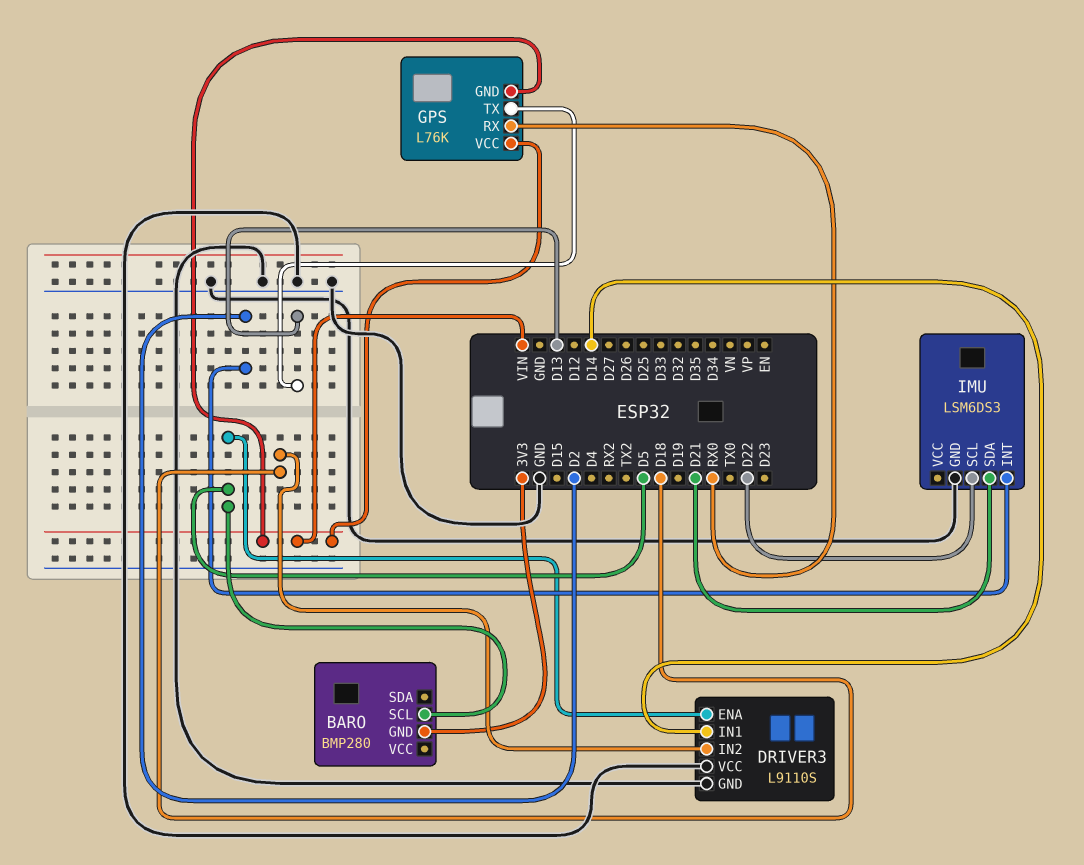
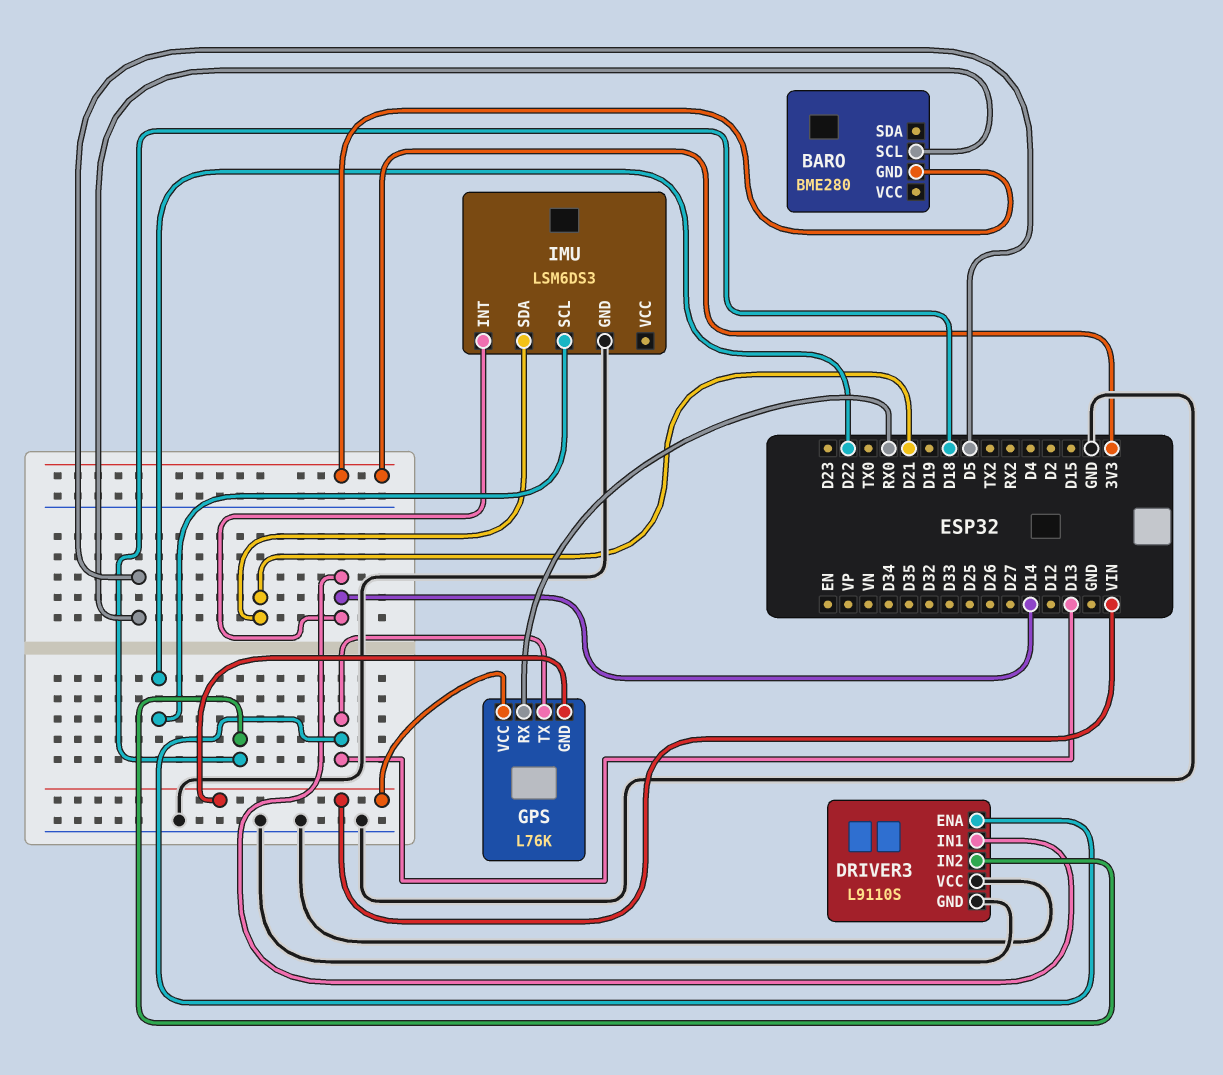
BARO: BMP280 -> BME280
DRIVER3 pin ENA: D5 -> D13
IMU pin INT: D2 -> D14

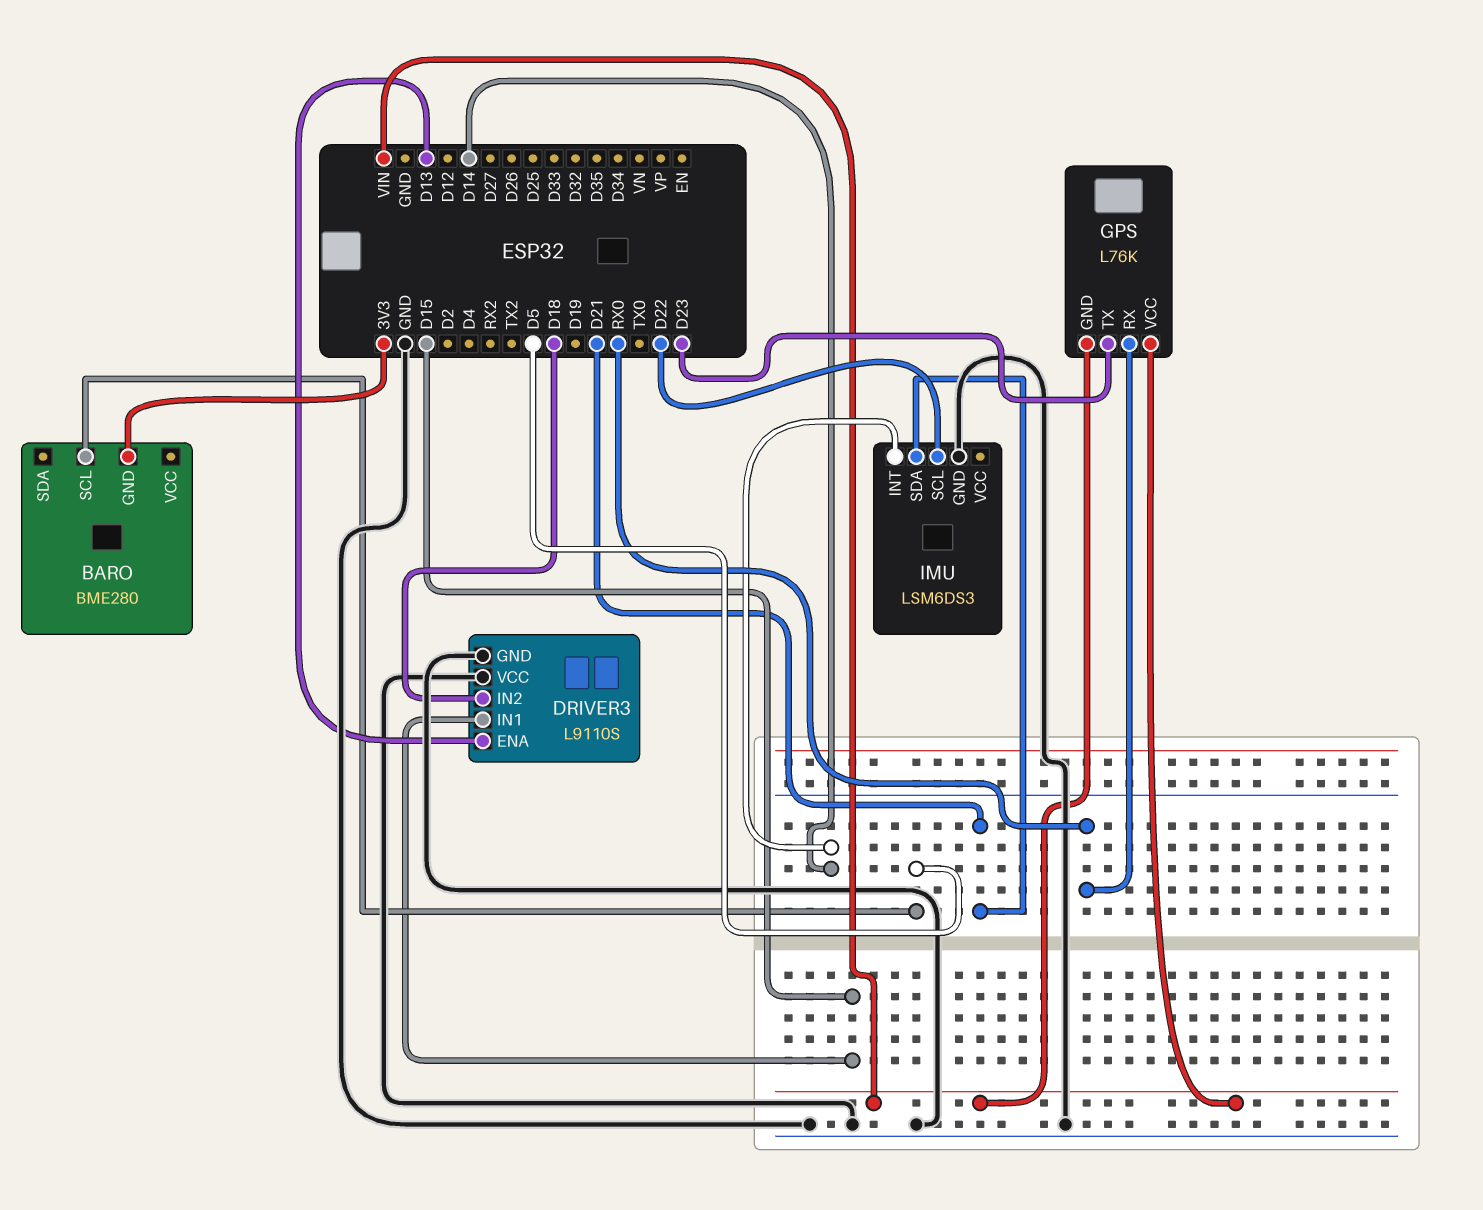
DRIVER3 pin IN1: D14 -> D15
GPS pin TX: D13 -> D23

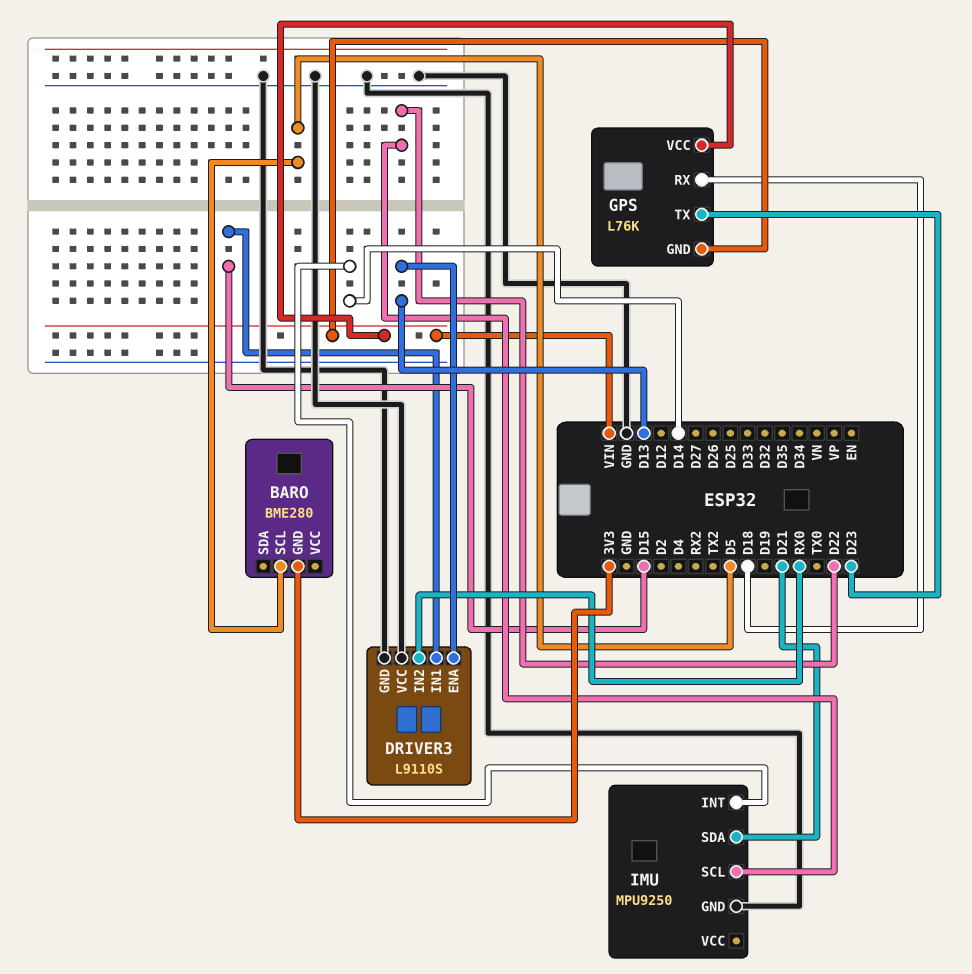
DRIVER3 pin IN2: D18 -> RX0
GPS pin RX: RX0 -> D18
IMU: LSM6DS3 -> MPU9250

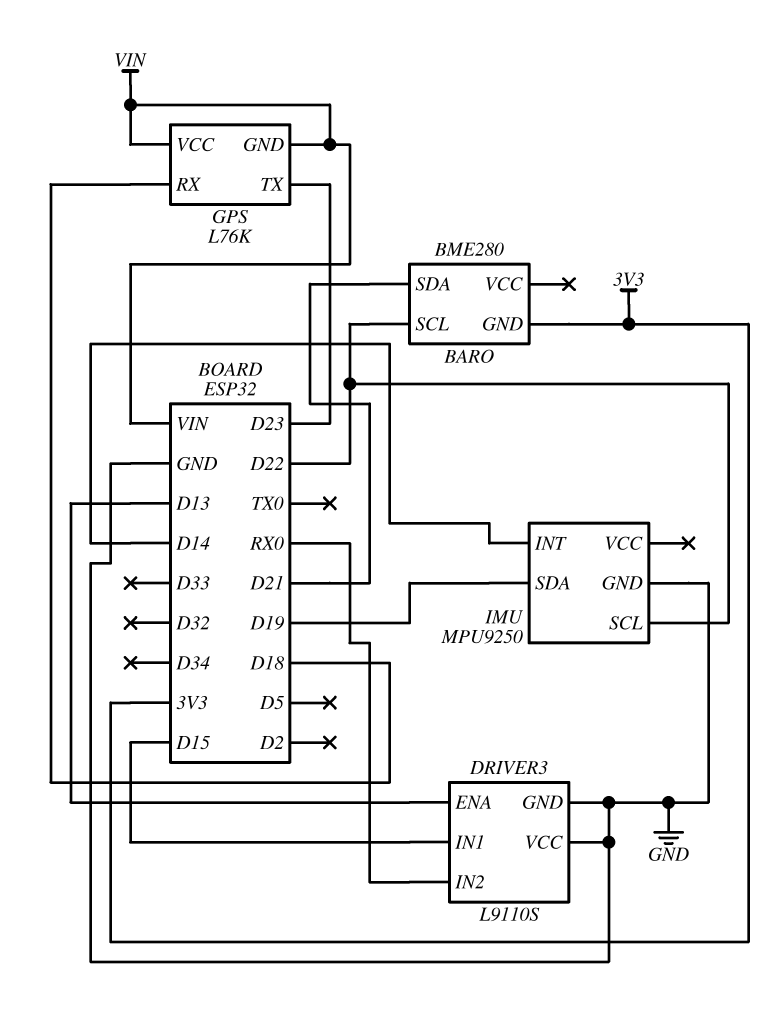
BARO pin SCL: D5 -> D22
BARO pin SDA: none -> D21
IMU pin SDA: D21 -> D19

